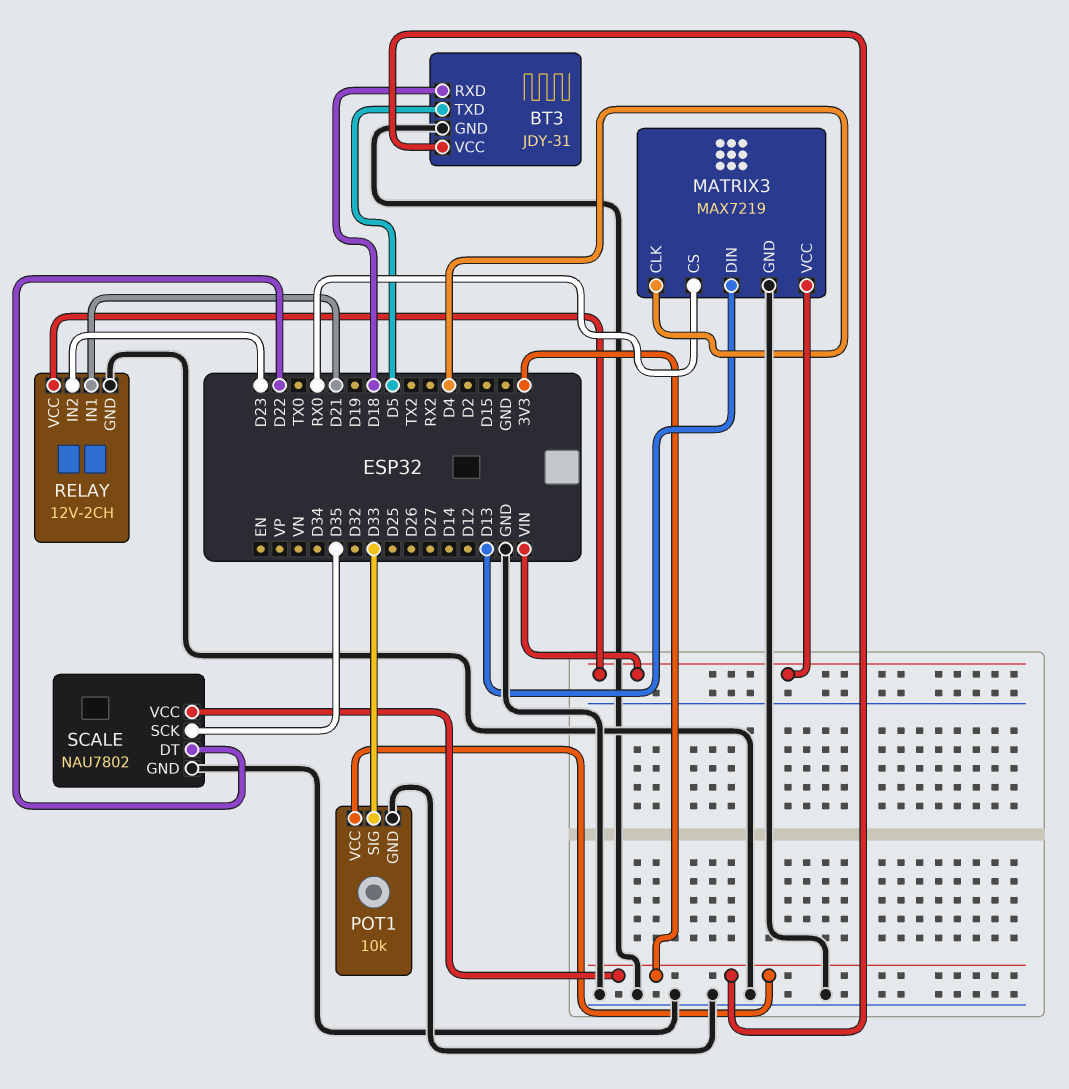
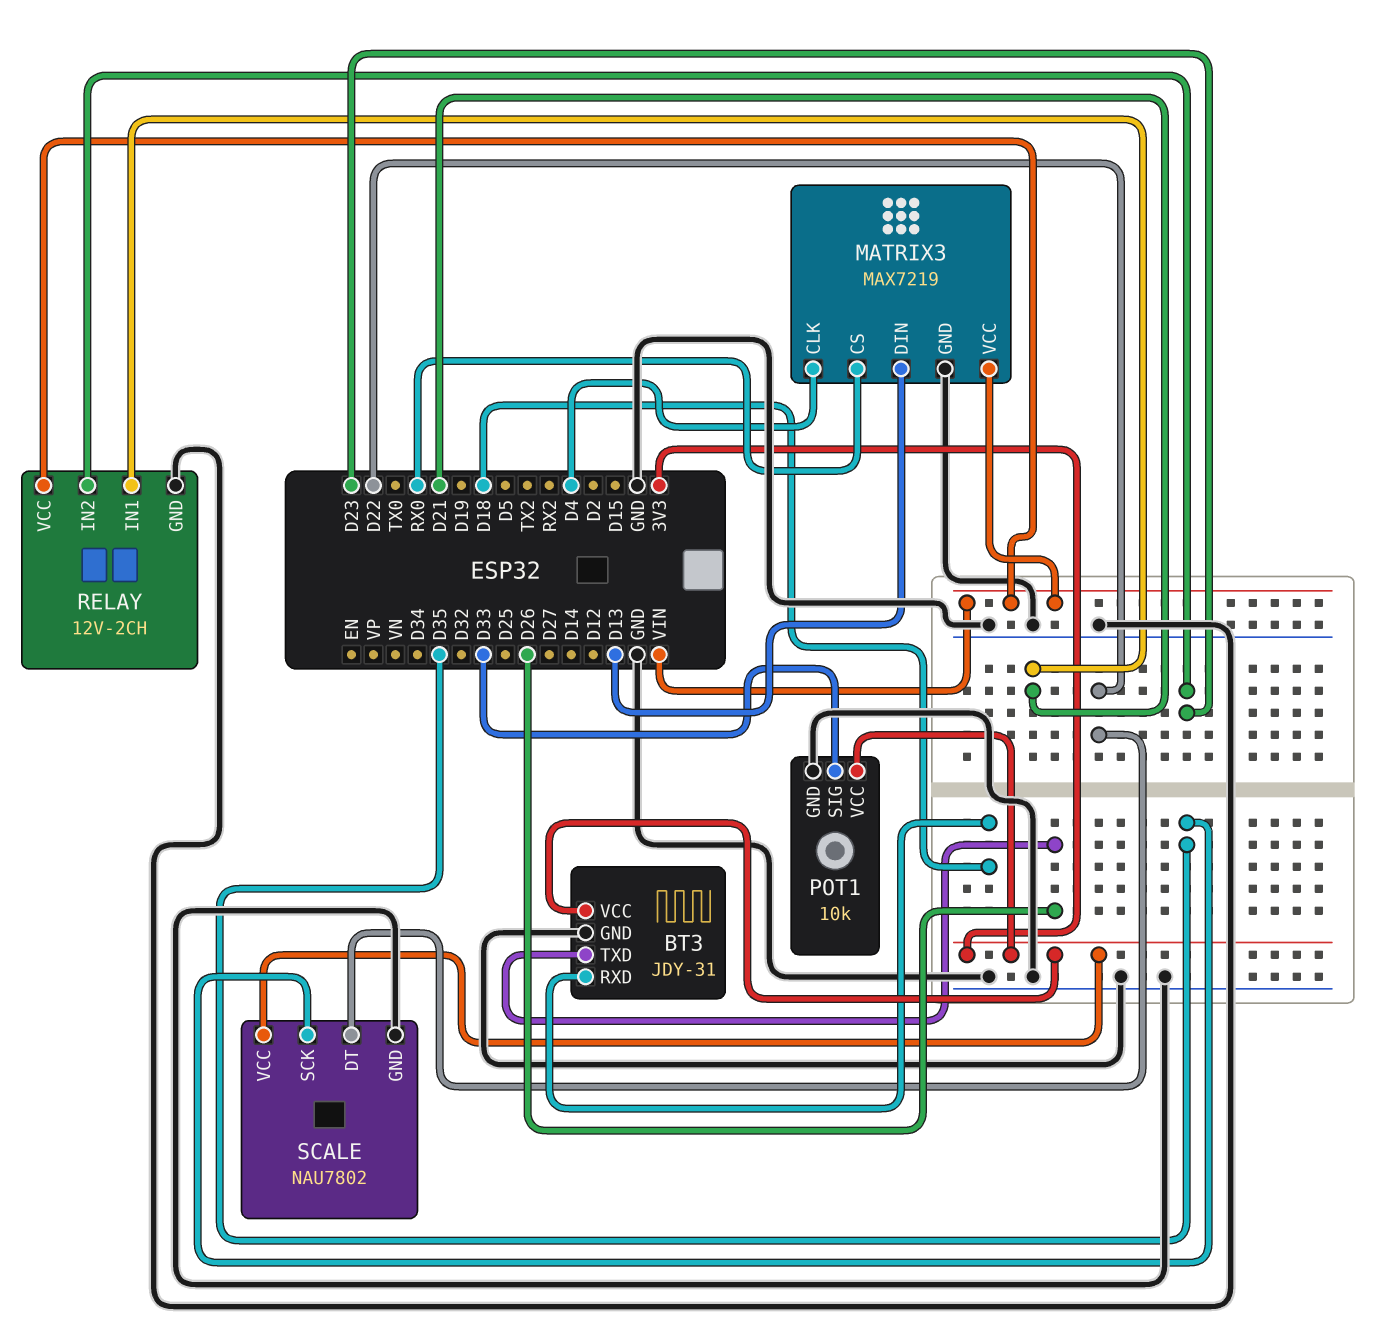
BT3 pin TXD: D5 -> D26

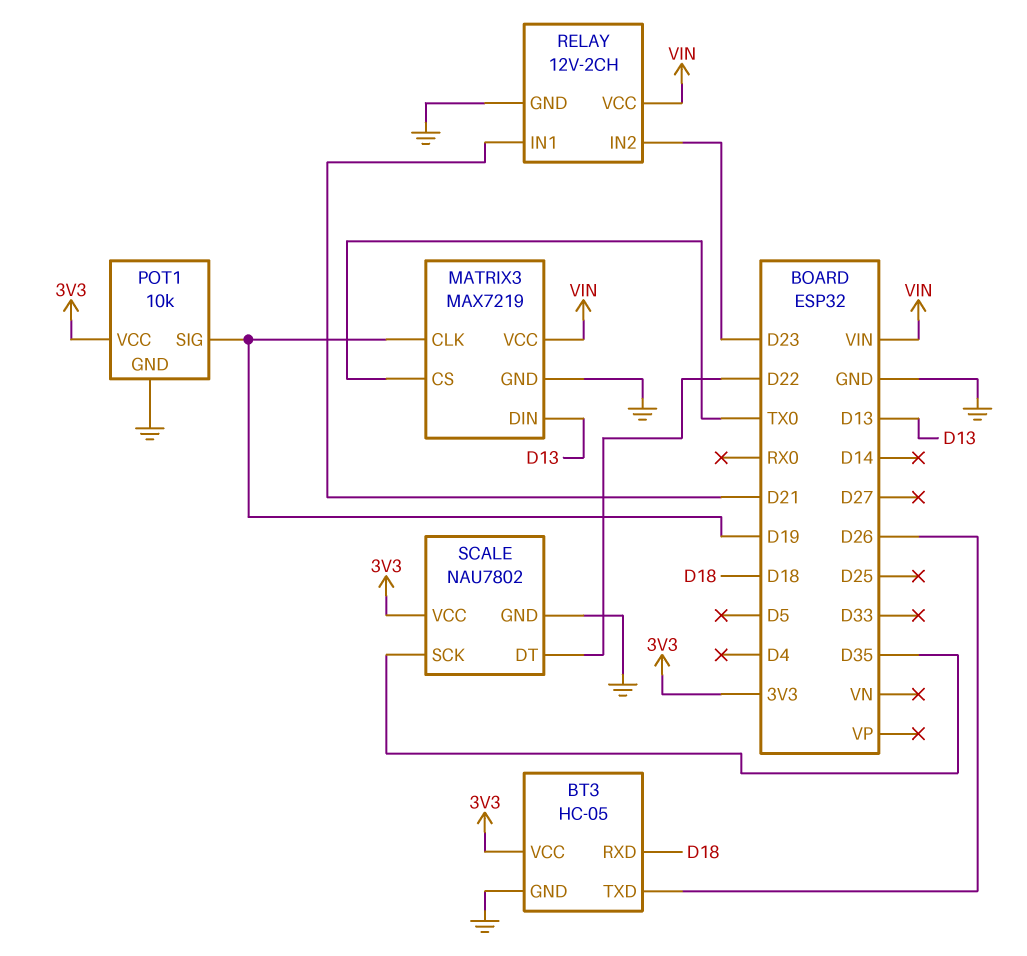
BT3: JDY-31 -> HC-05
MATRIX3 pin CLK: D4 -> D19
MATRIX3 pin CS: RX0 -> TX0
POT1 pin SIG: D33 -> D19

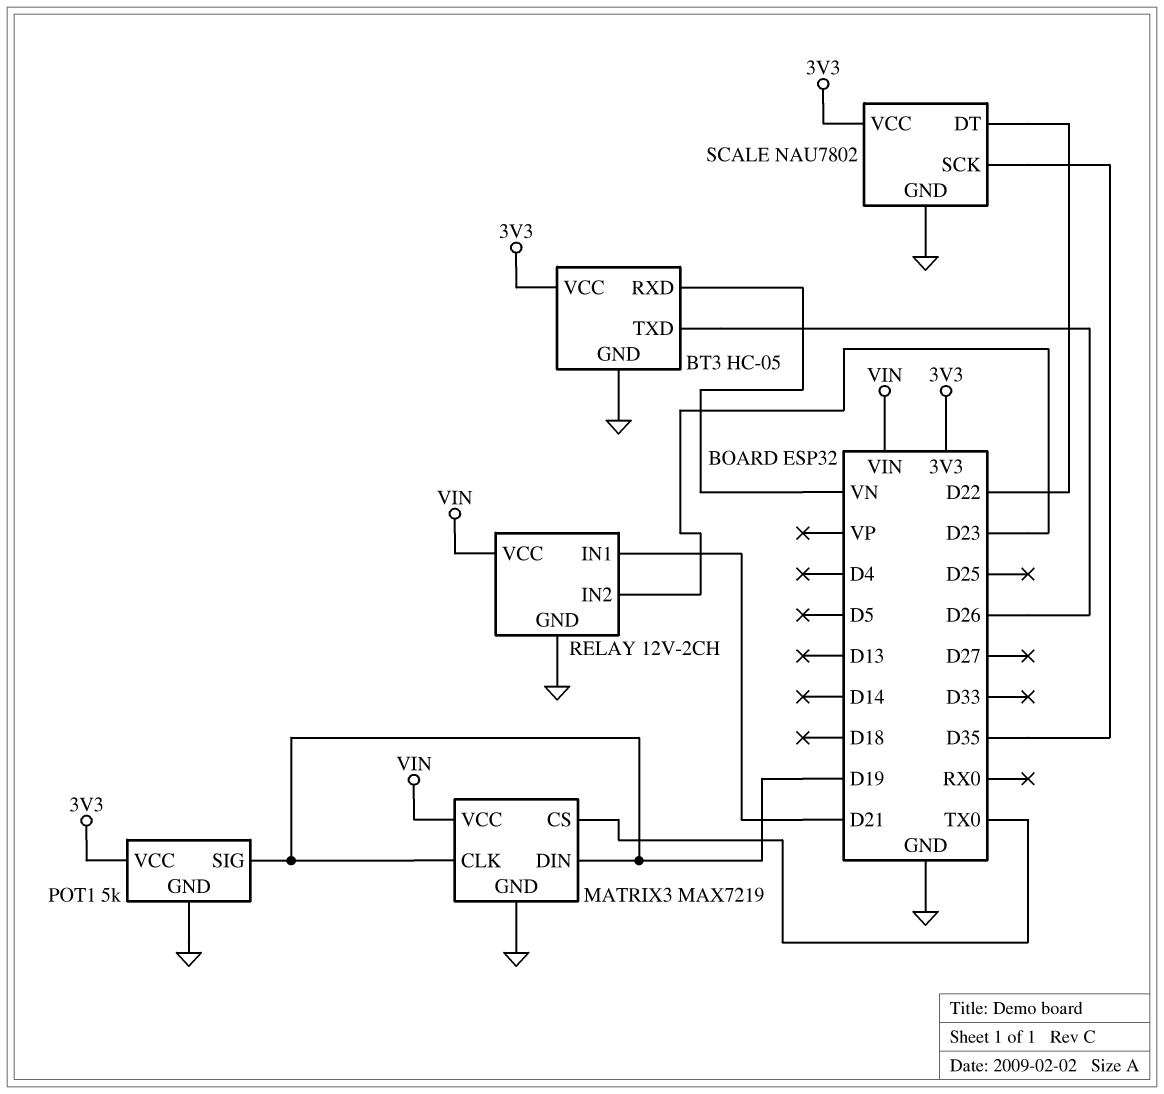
BT3 pin RXD: D18 -> VN
MATRIX3 pin DIN: D13 -> D19
POT1: 10k -> 5k

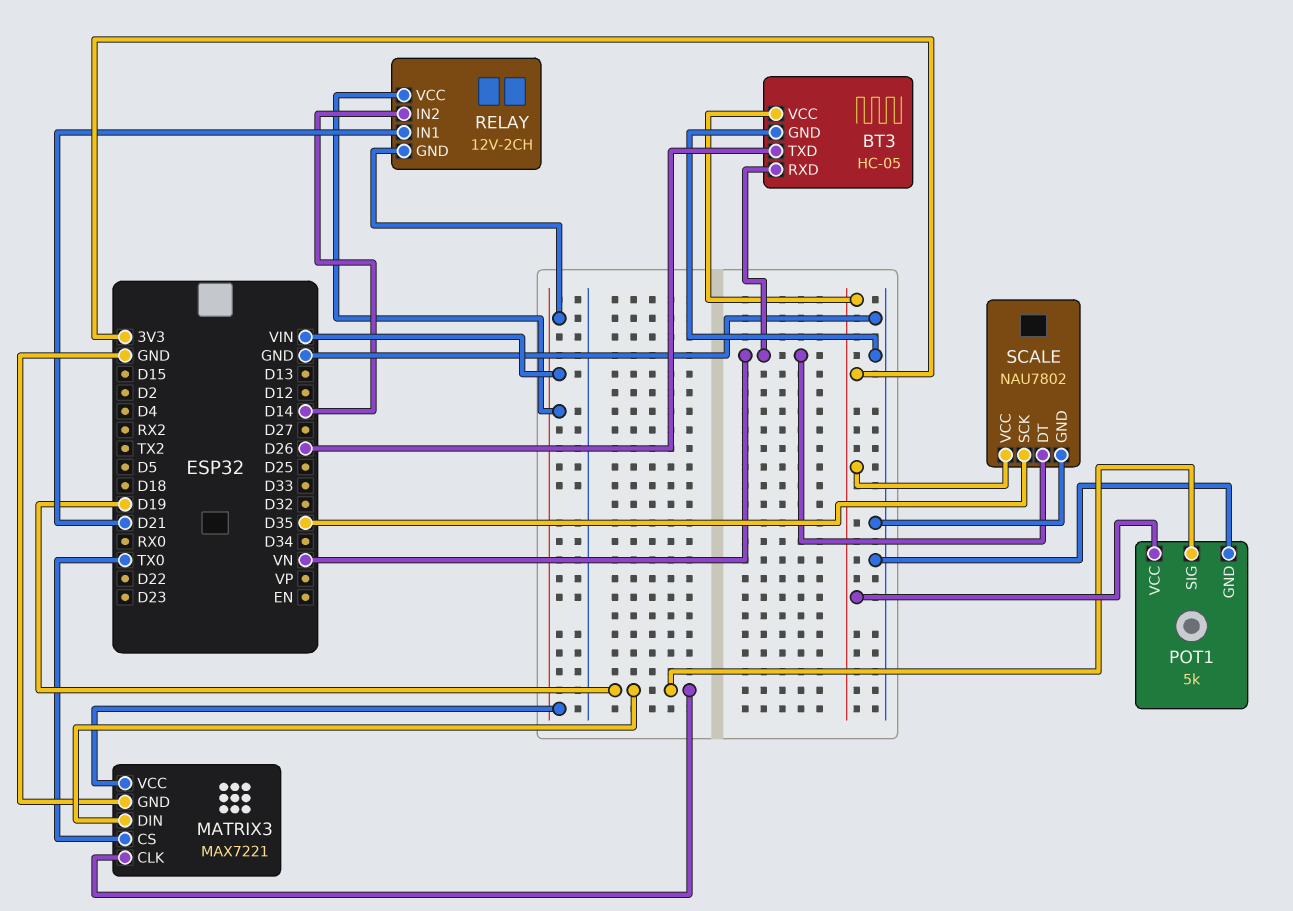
MATRIX3: MAX7219 -> MAX7221
RELAY pin GND: GND -> VIN
RELAY pin IN2: D23 -> D14
SCALE pin DT: D22 -> VN

